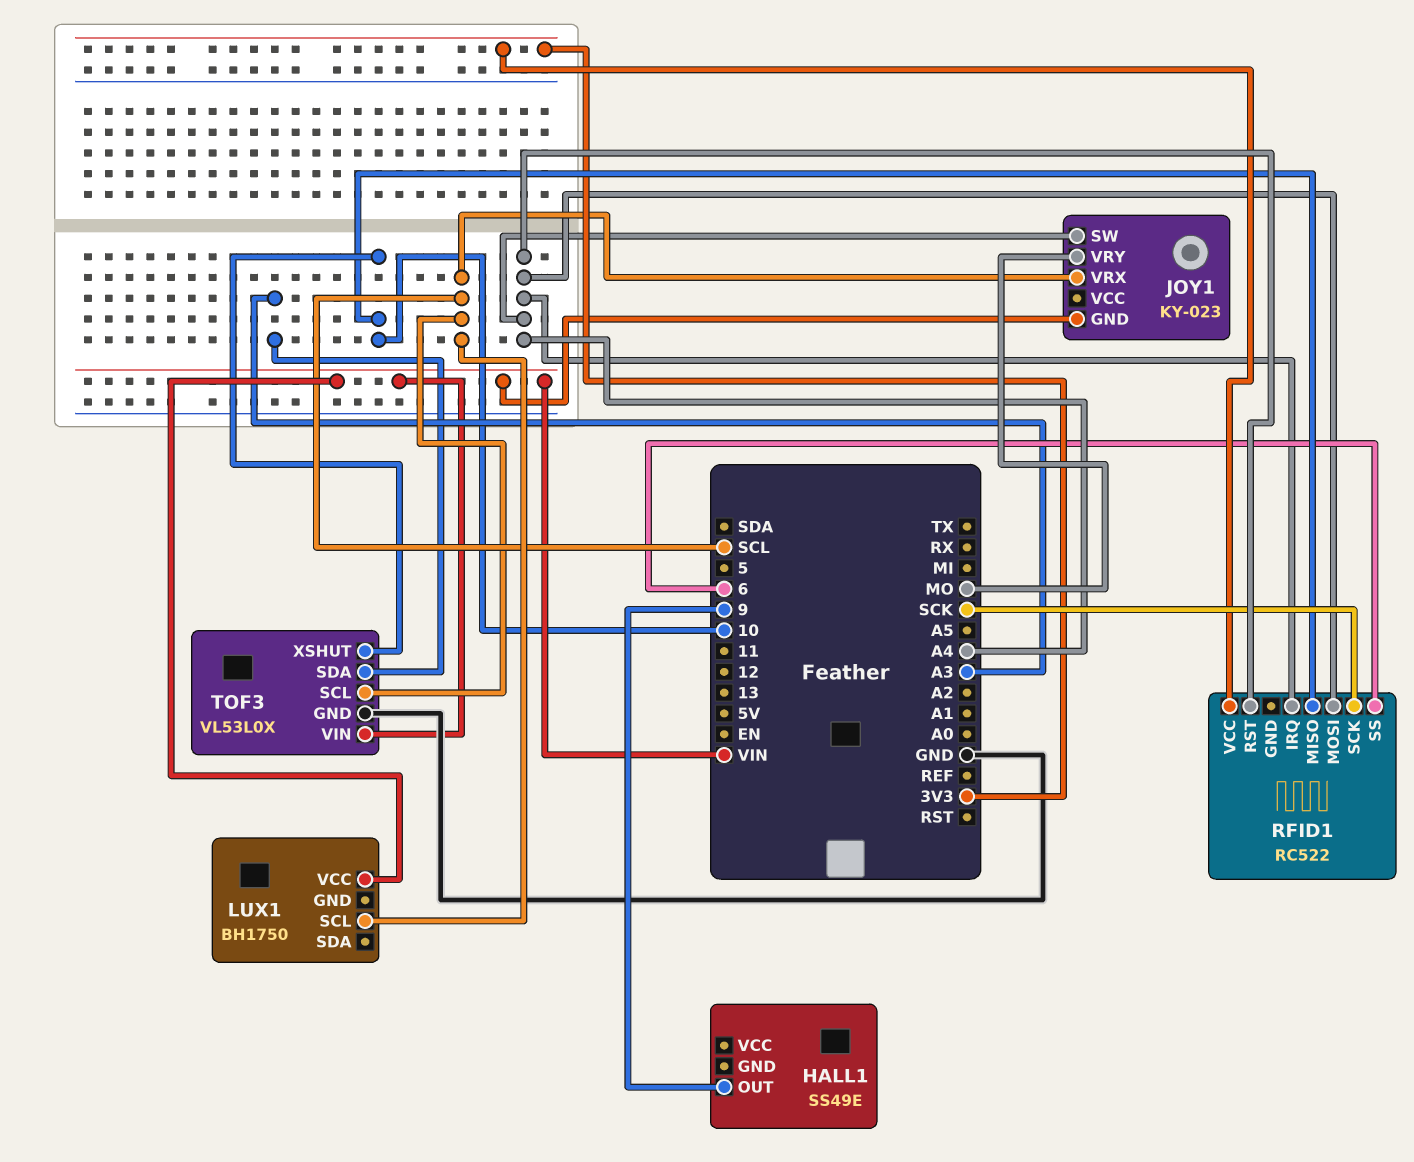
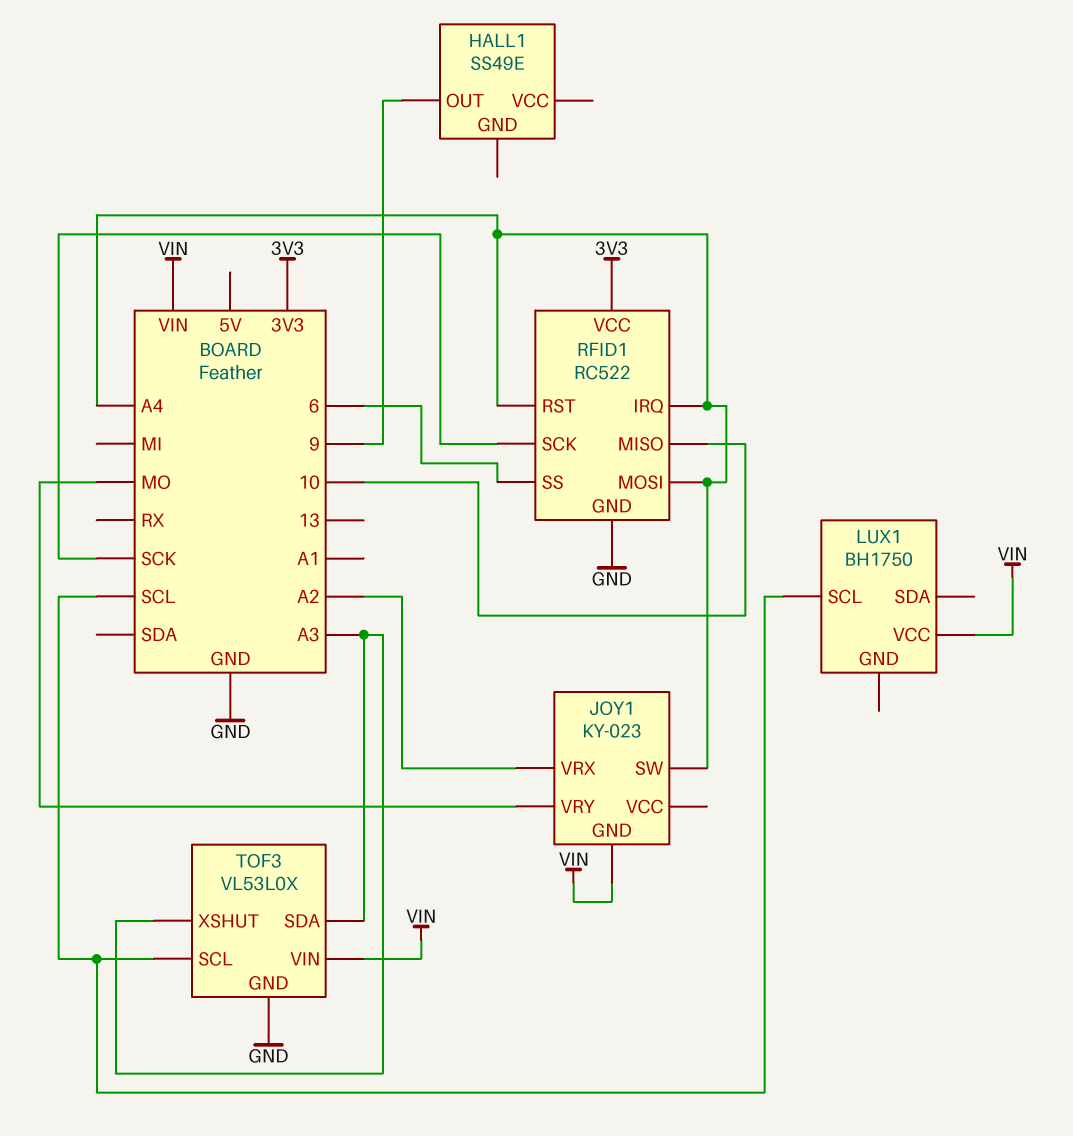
JOY1 pin VRX: SCL -> A2
RFID1 pin GND: none -> GND
TOF3 pin XSHUT: 10 -> A3

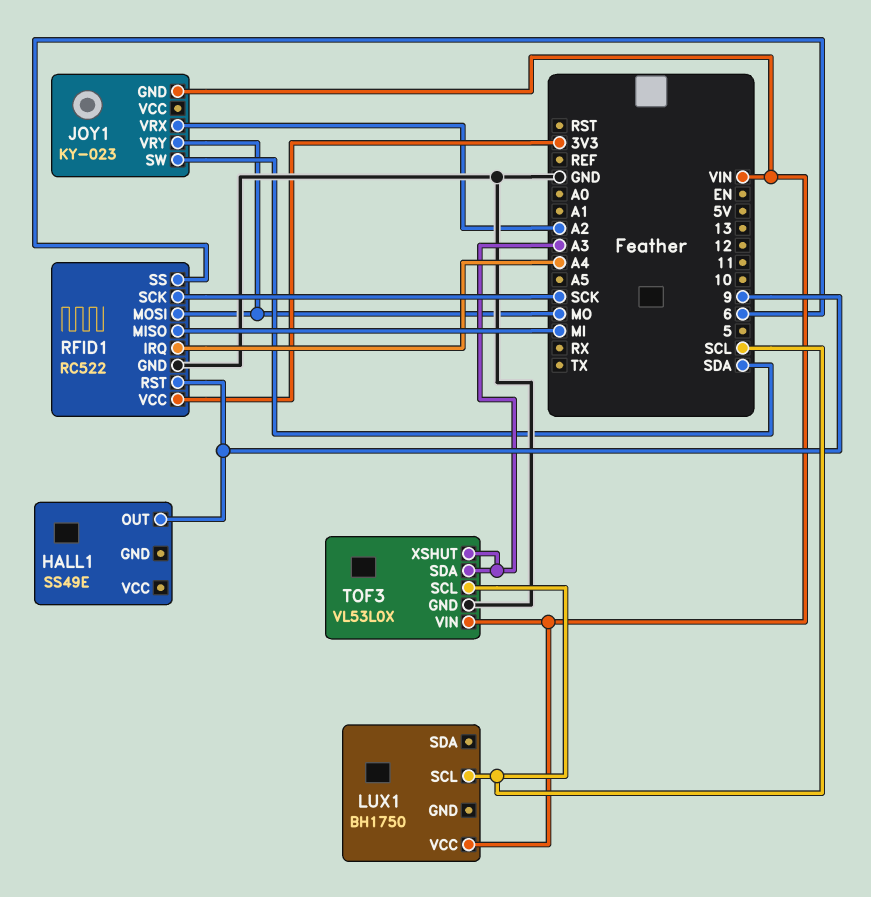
JOY1 pin SW: A4 -> SDA
RFID1 pin MISO: 10 -> MI
RFID1 pin MOSI: A4 -> MO
RFID1 pin RST: A4 -> 9

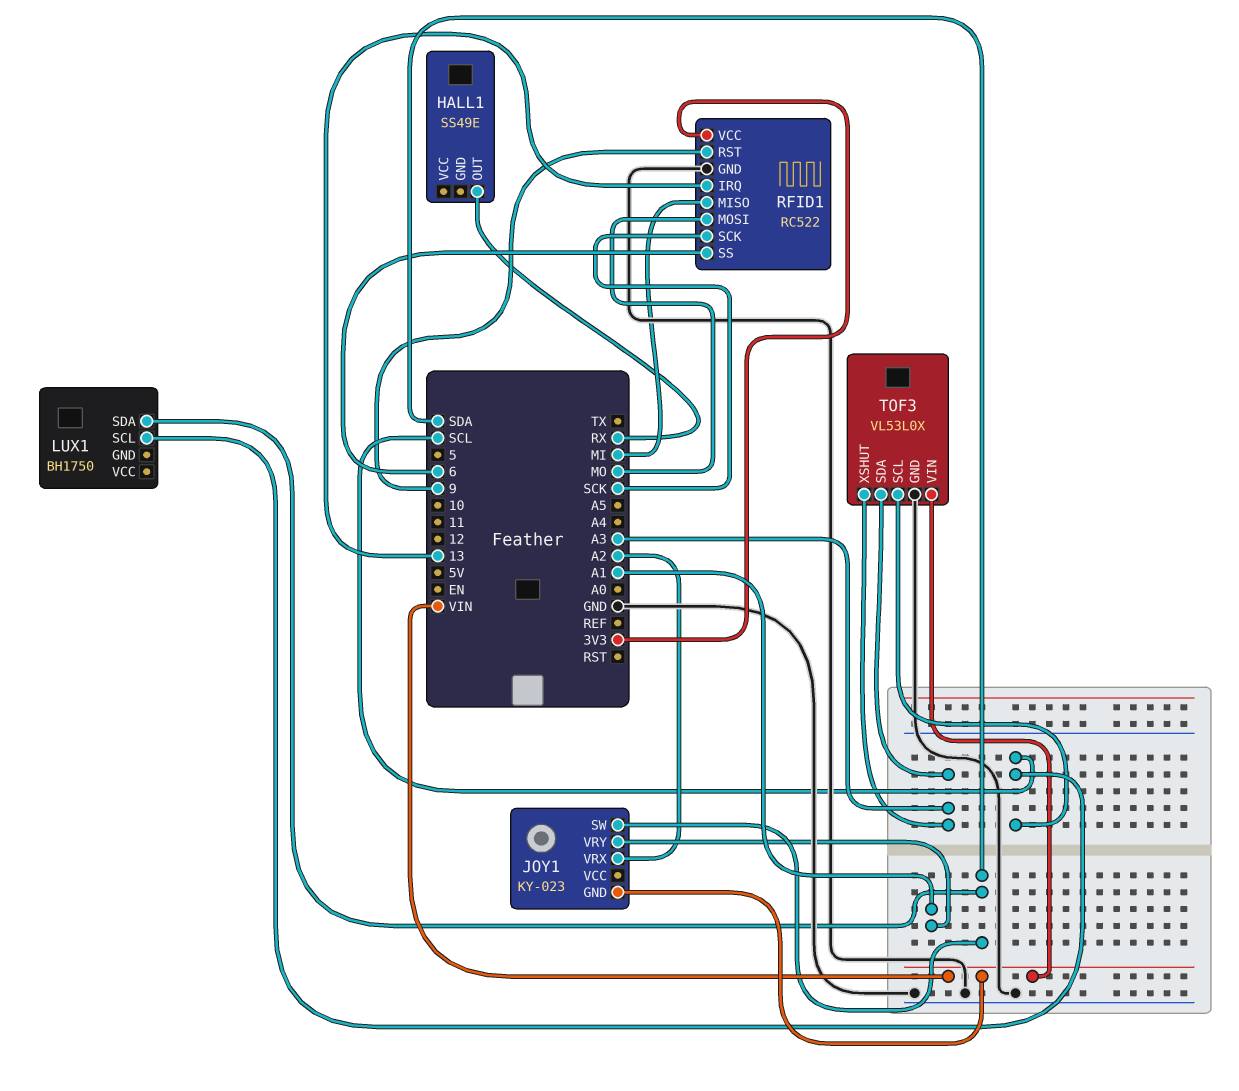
HALL1 pin OUT: 9 -> RX
JOY1 pin VRY: MO -> A1
LUX1 pin SDA: none -> SDA
LUX1 pin VCC: VIN -> none
RFID1 pin IRQ: A4 -> 13

